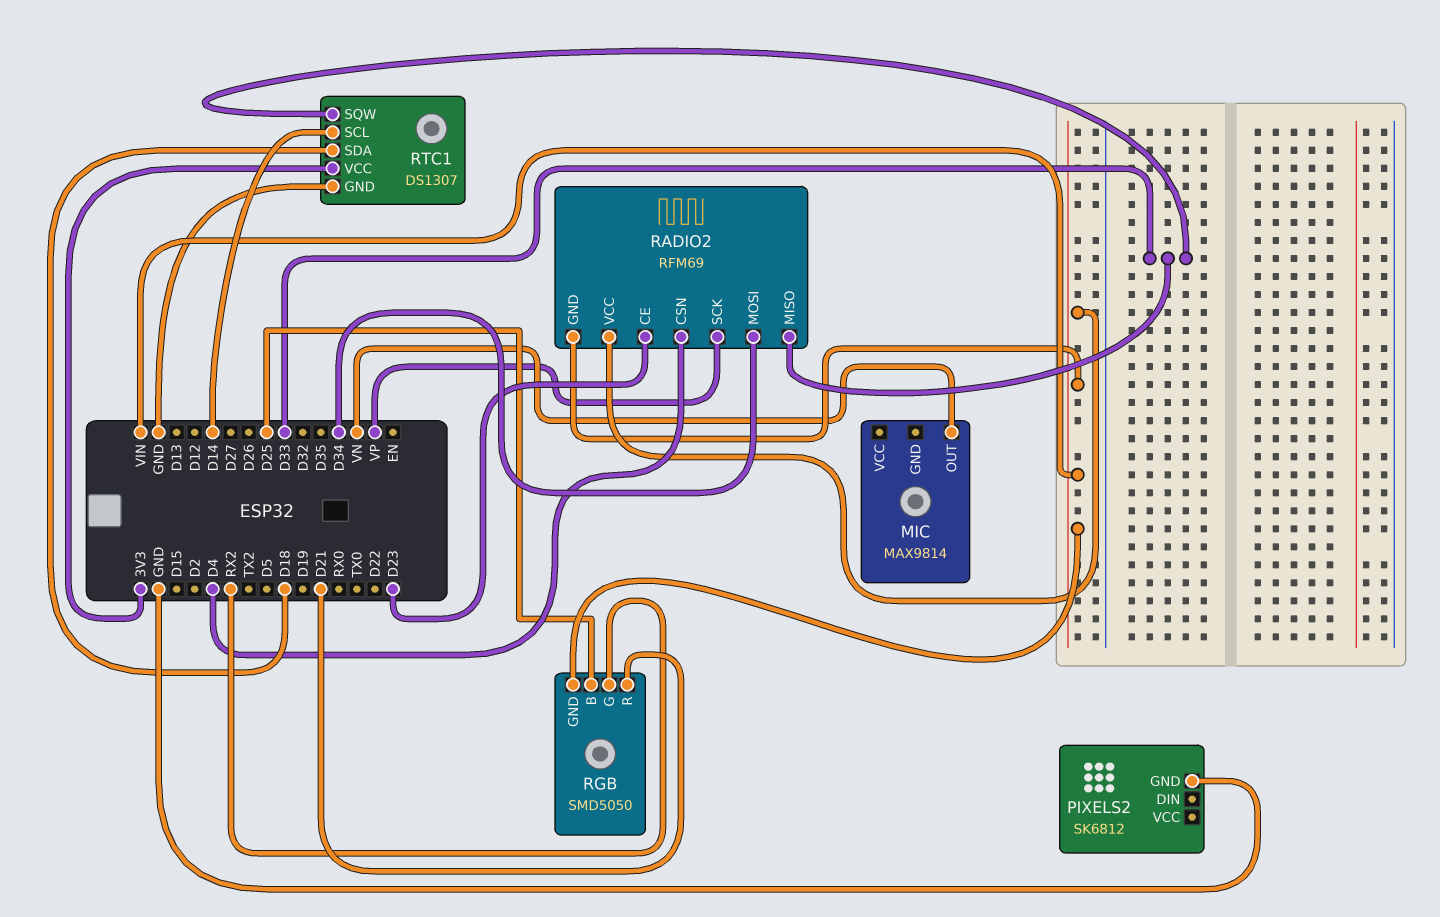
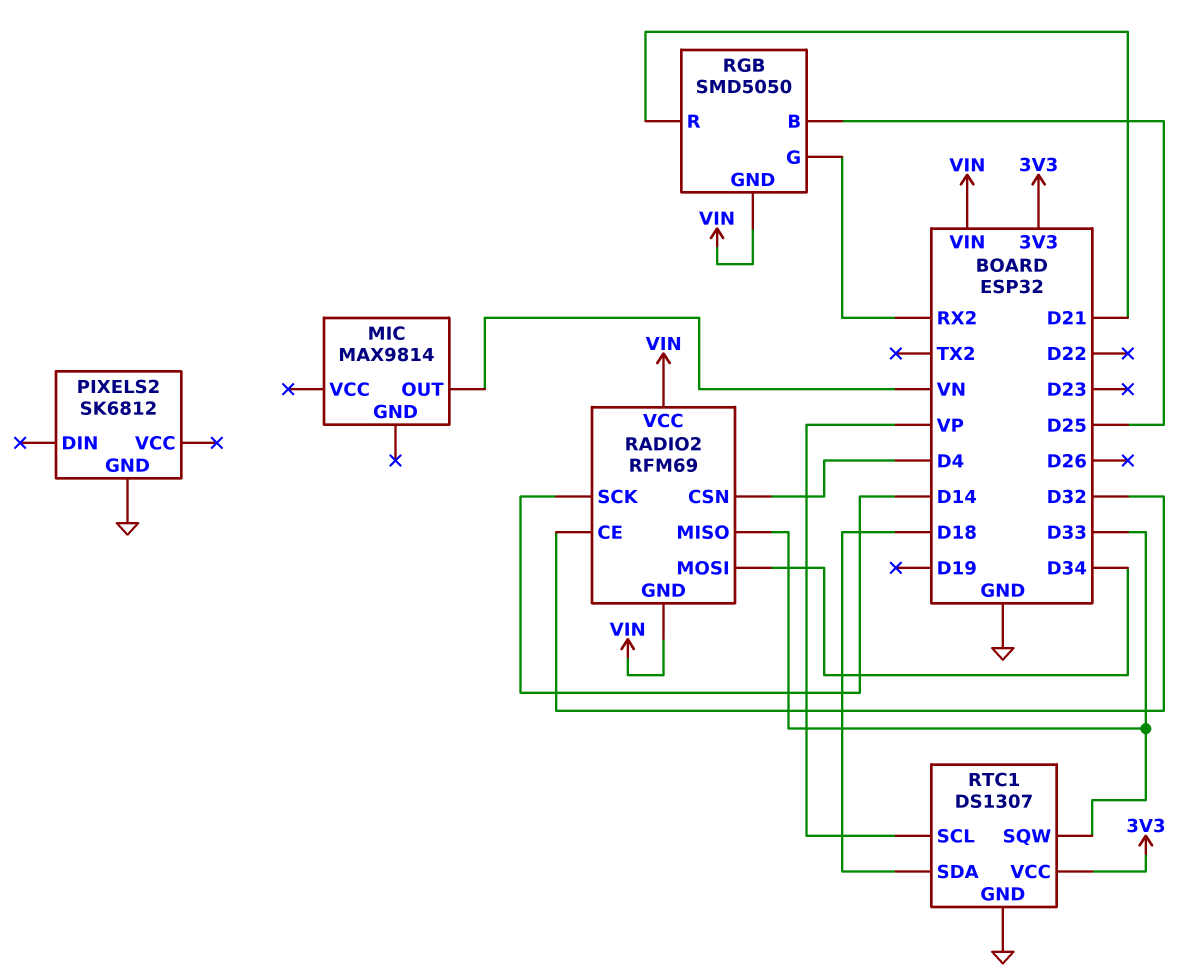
RADIO2 pin CE: D23 -> D32
RADIO2 pin SCK: VP -> D14
RTC1 pin SCL: D14 -> VP

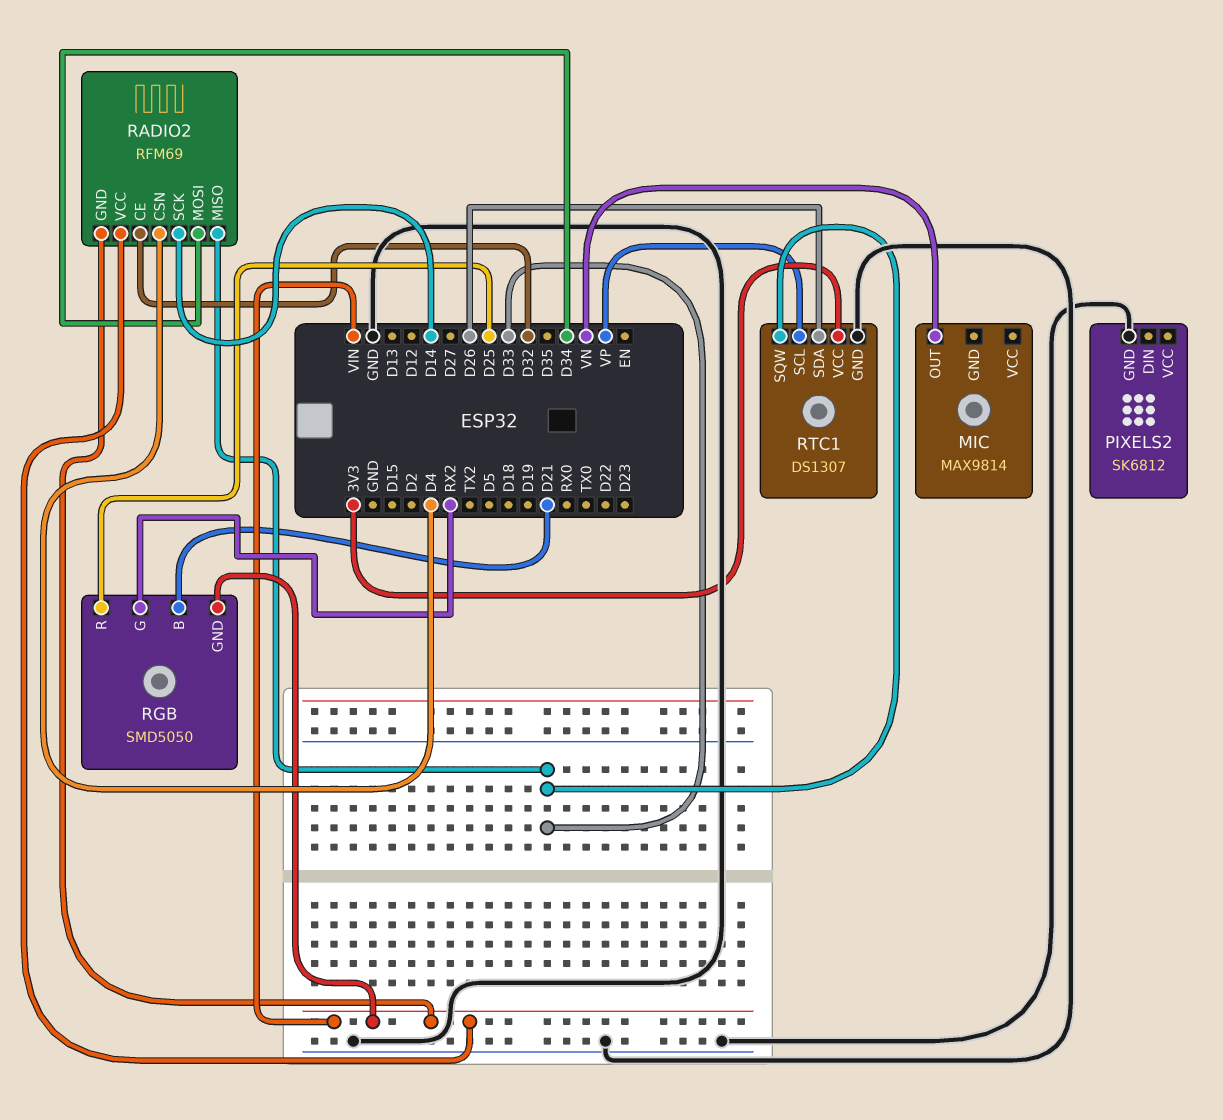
RGB pin B: D25 -> D21
RGB pin R: D21 -> D25
RTC1 pin SDA: D18 -> D26

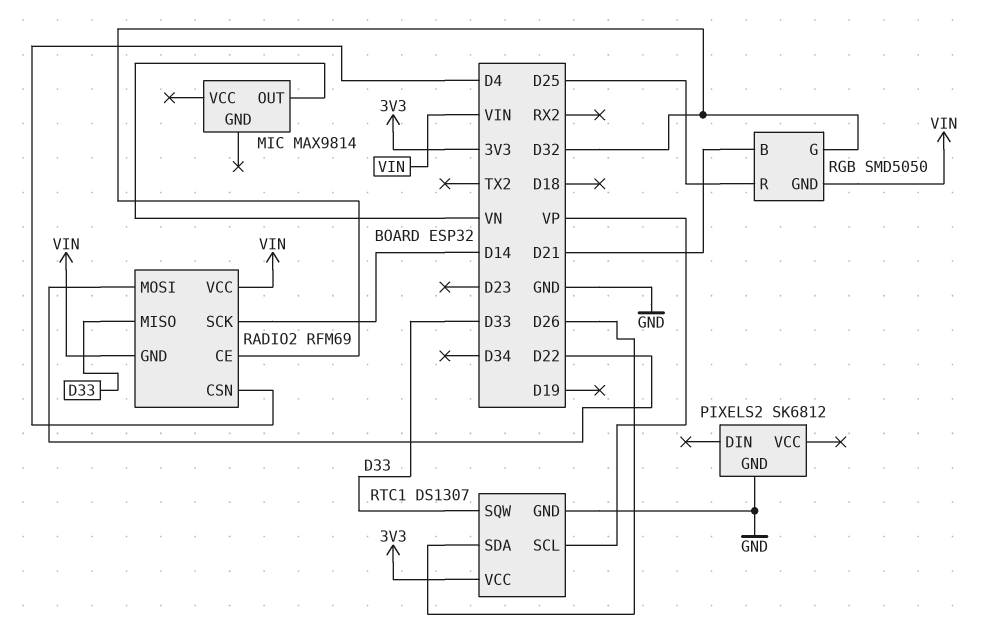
RADIO2 pin MOSI: D34 -> D22
RGB pin G: RX2 -> D32

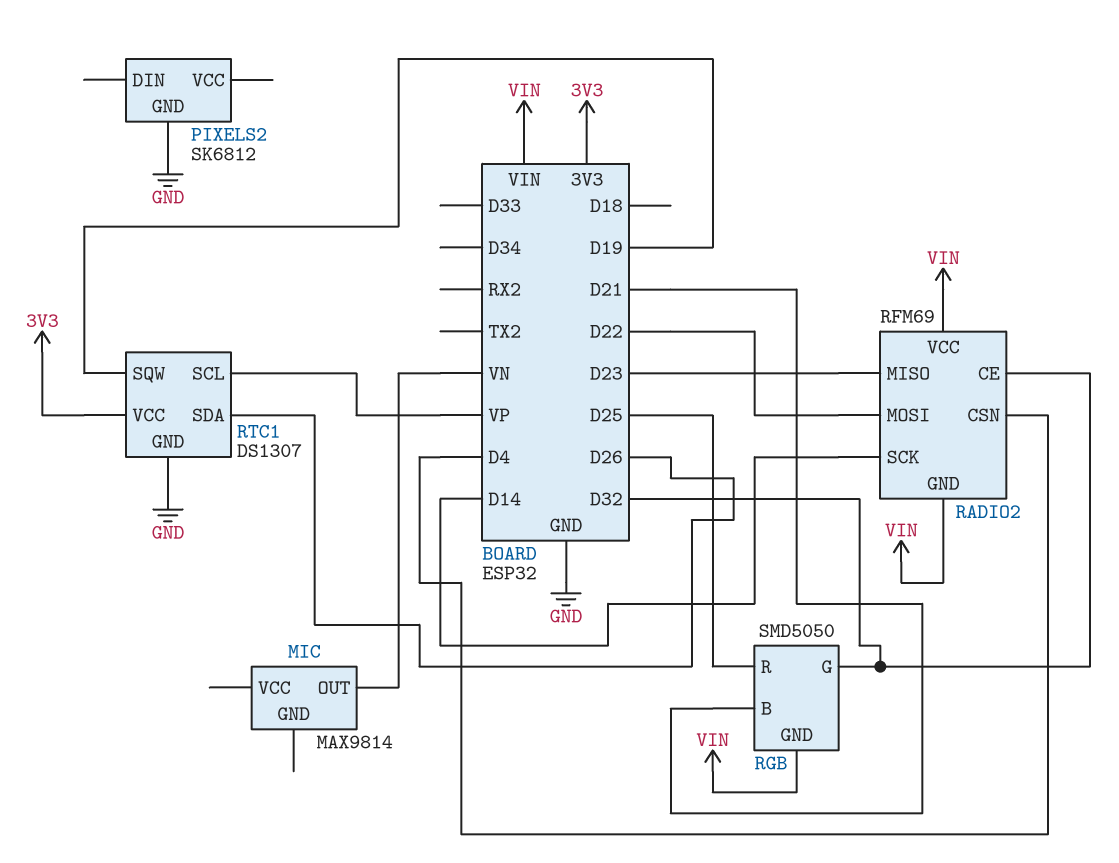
RADIO2 pin MISO: D33 -> D23
RTC1 pin SQW: D33 -> D19

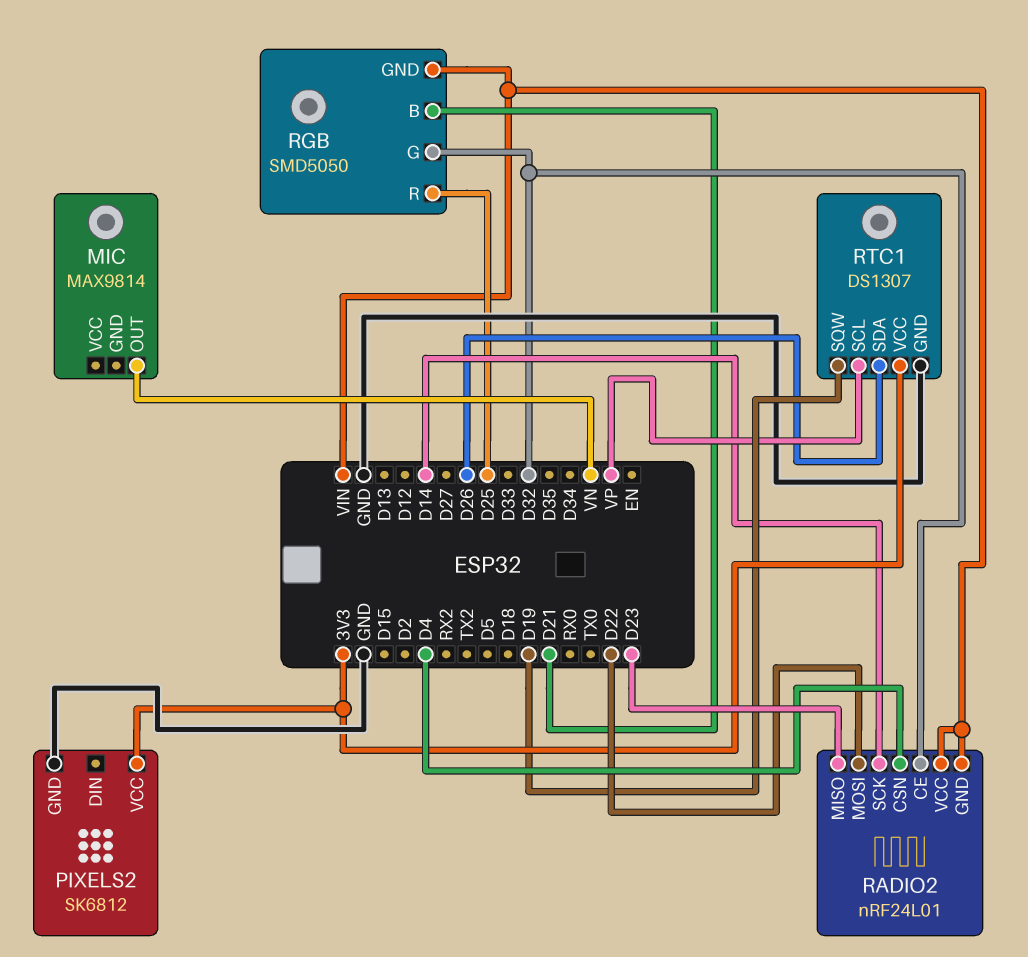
PIXELS2 pin VCC: none -> 3V3
RADIO2: RFM69 -> nRF24L01

